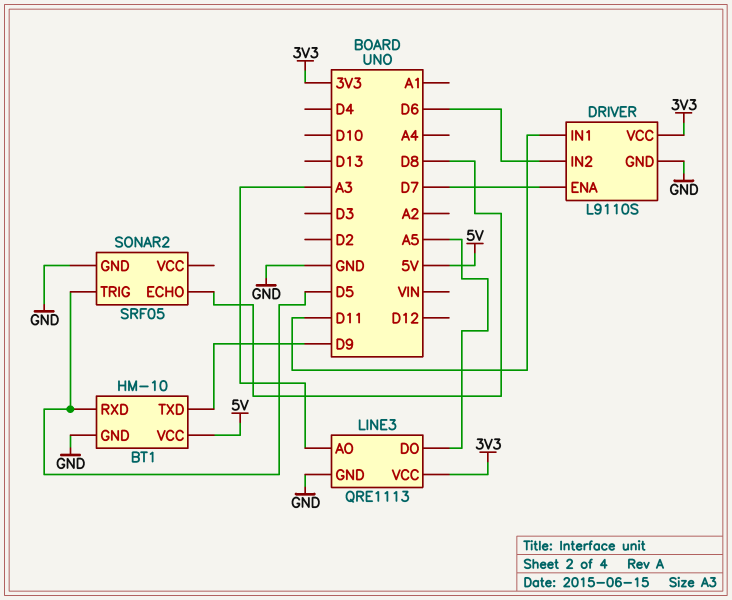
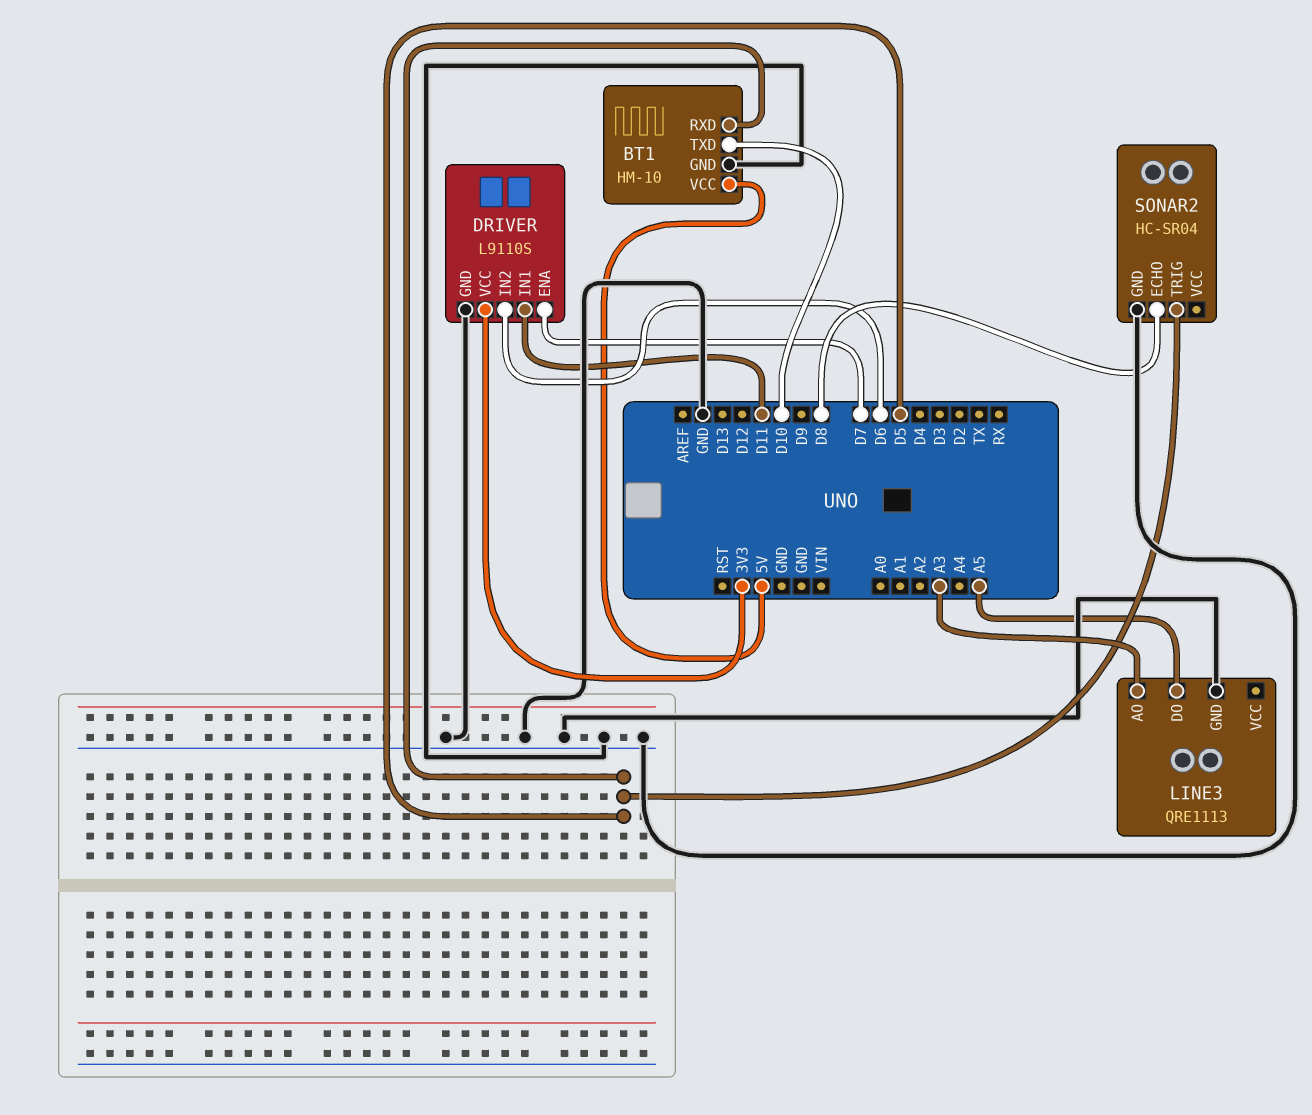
BT1 pin TXD: D9 -> D10
LINE3 pin VCC: 3V3 -> none
SONAR2: SRF05 -> HC-SR04

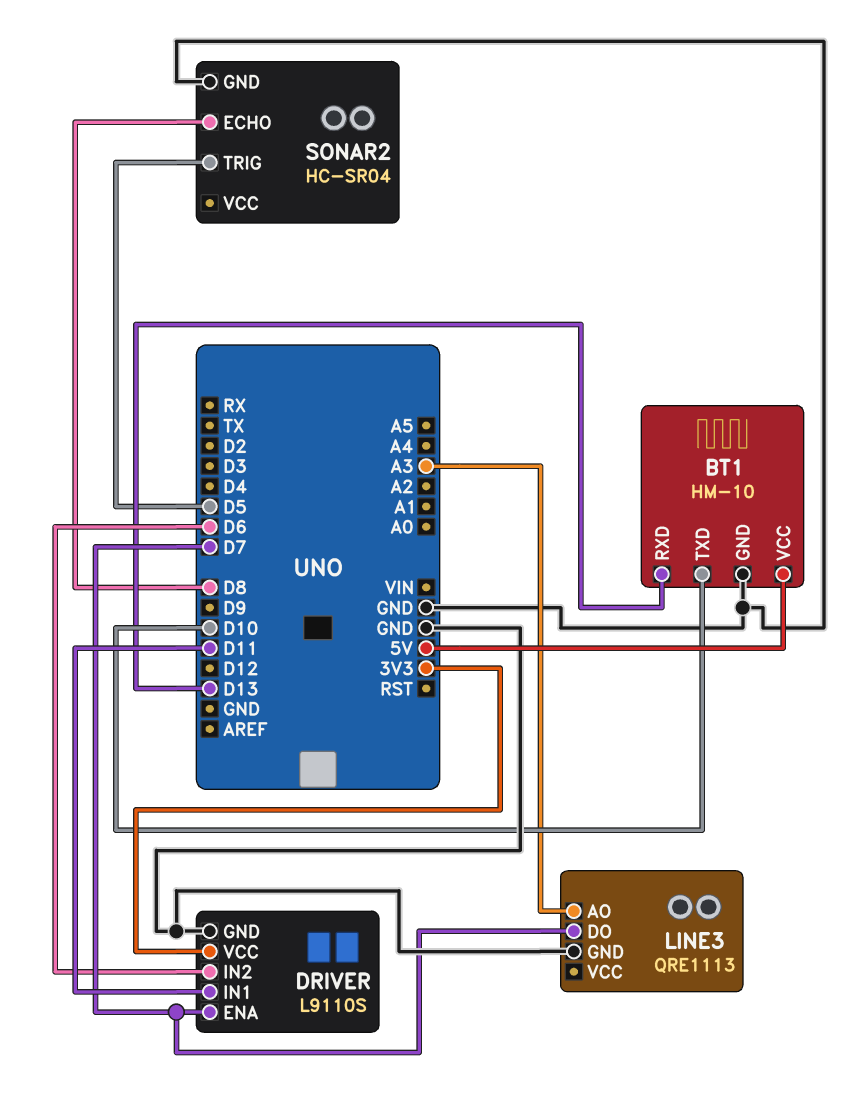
BT1 pin RXD: D5 -> D13
LINE3 pin DO: A5 -> D7

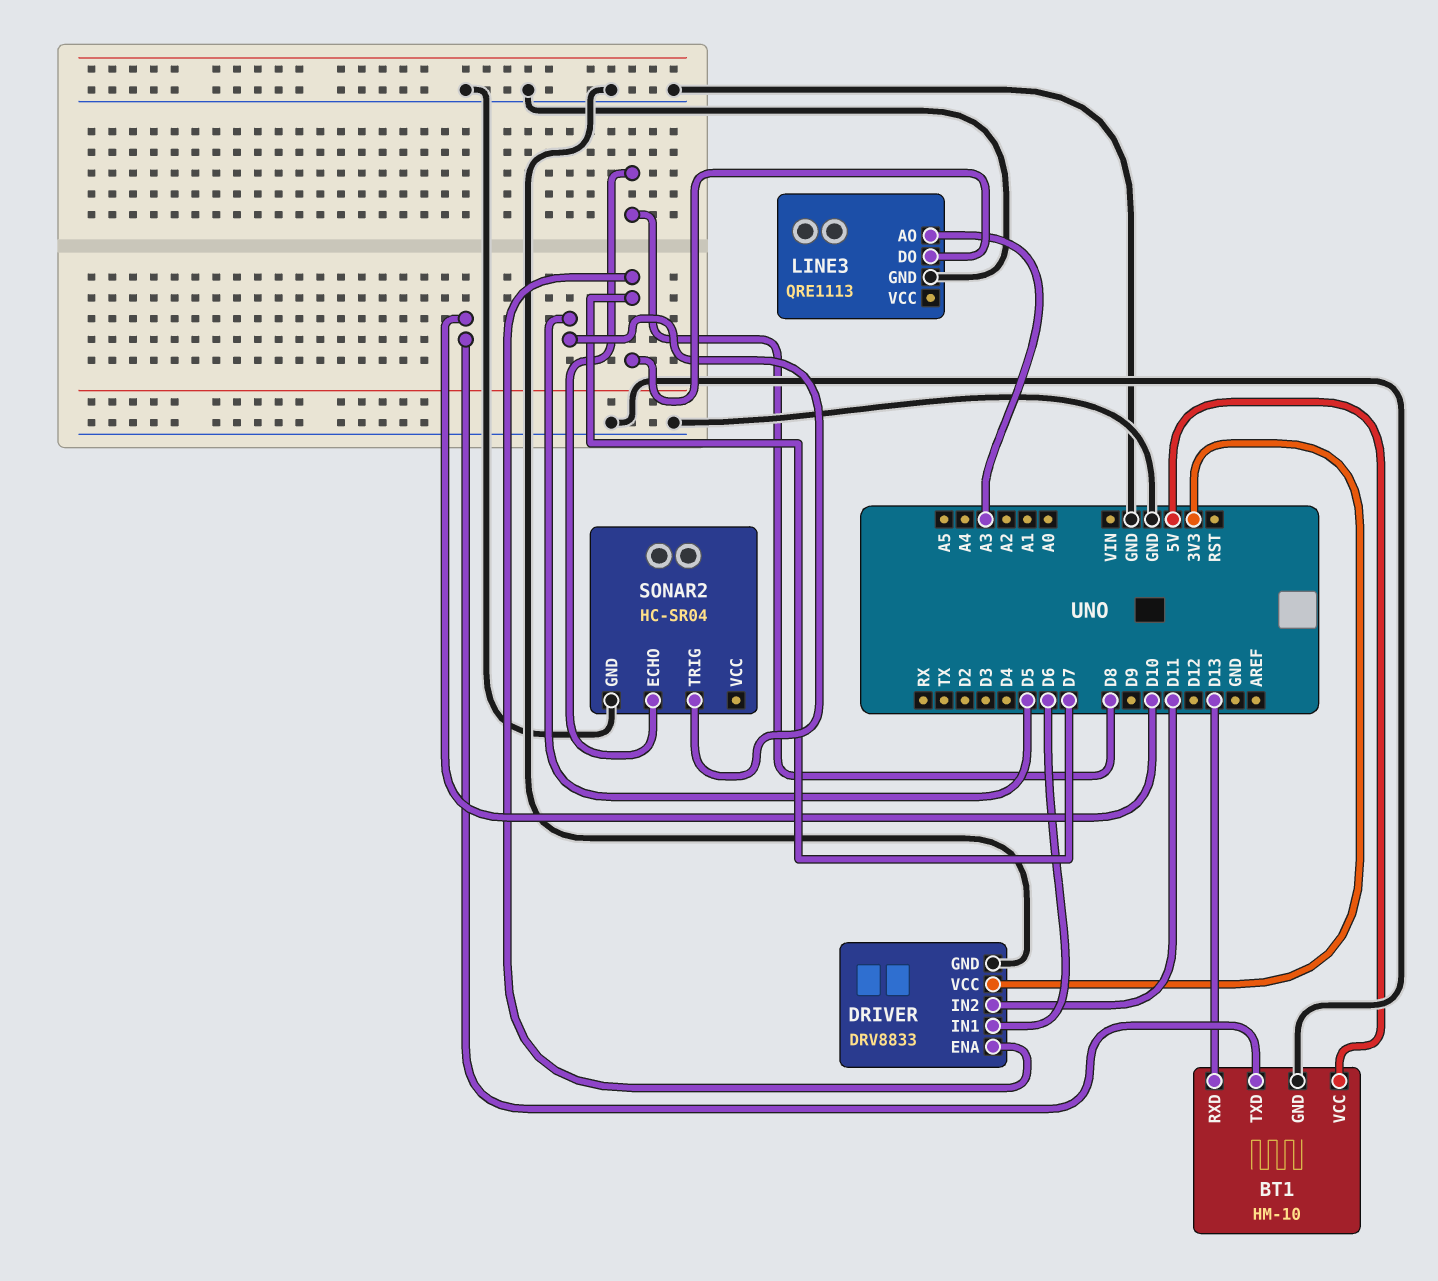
DRIVER: L9110S -> DRV8833
DRIVER pin IN1: D11 -> D6
DRIVER pin IN2: D6 -> D11

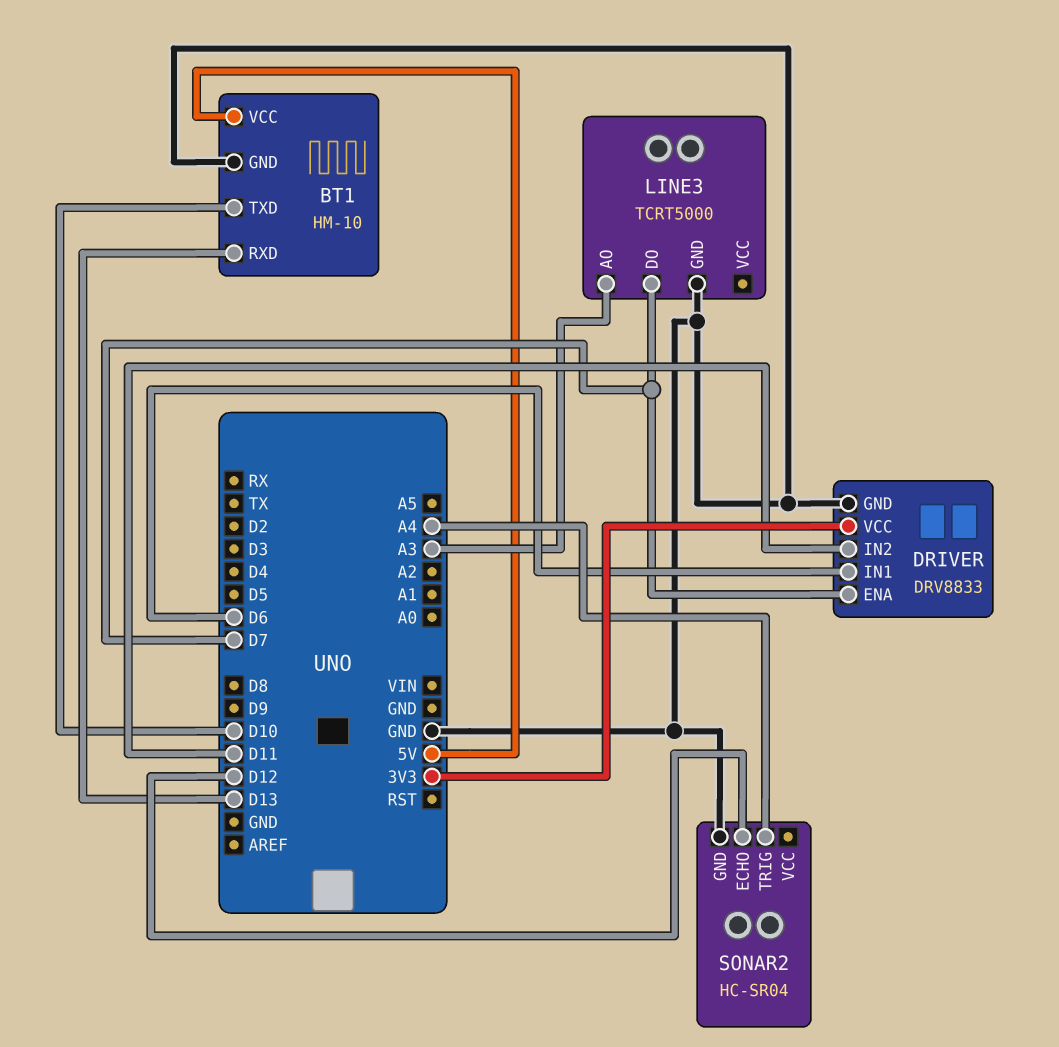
LINE3: QRE1113 -> TCRT5000
SONAR2 pin ECHO: D8 -> D12
SONAR2 pin TRIG: D5 -> A4

